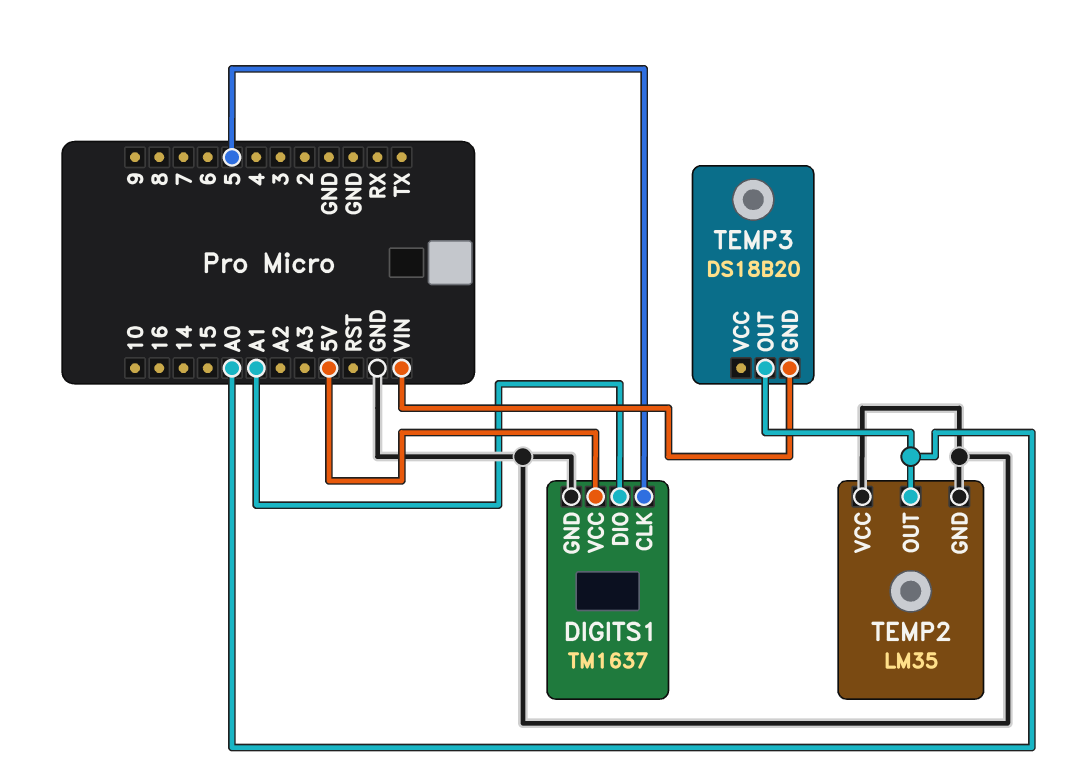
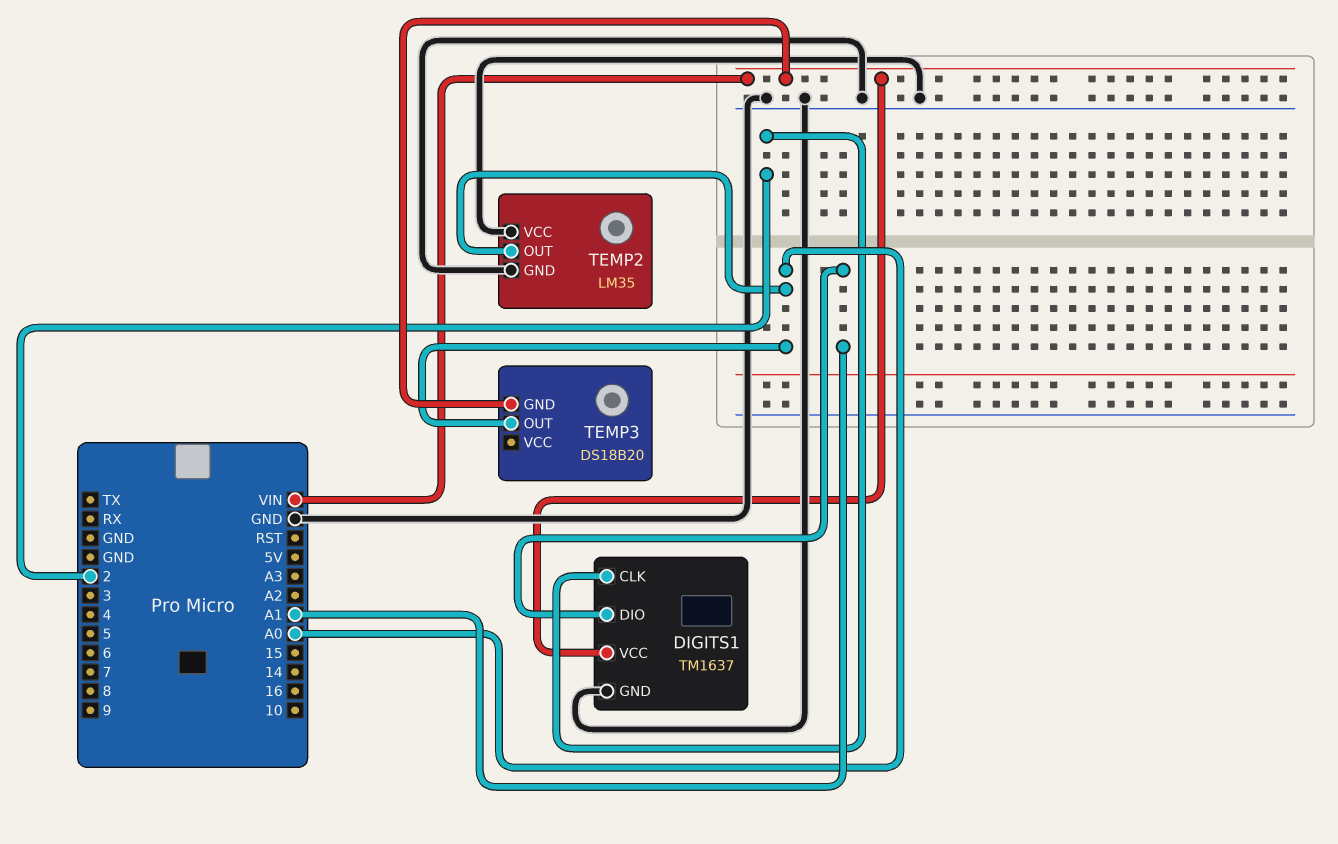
DIGITS1 pin CLK: 5 -> 2
DIGITS1 pin VCC: 5V -> VIN

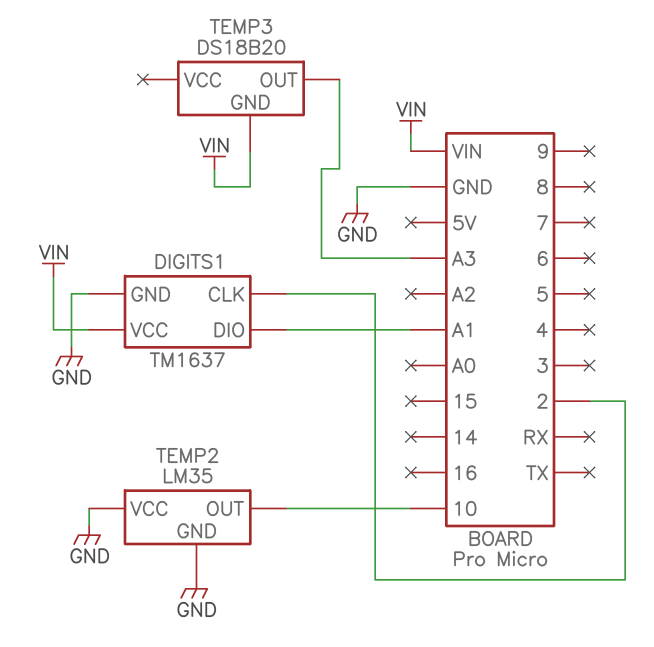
TEMP2 pin OUT: A0 -> 10
TEMP3 pin OUT: A0 -> A3

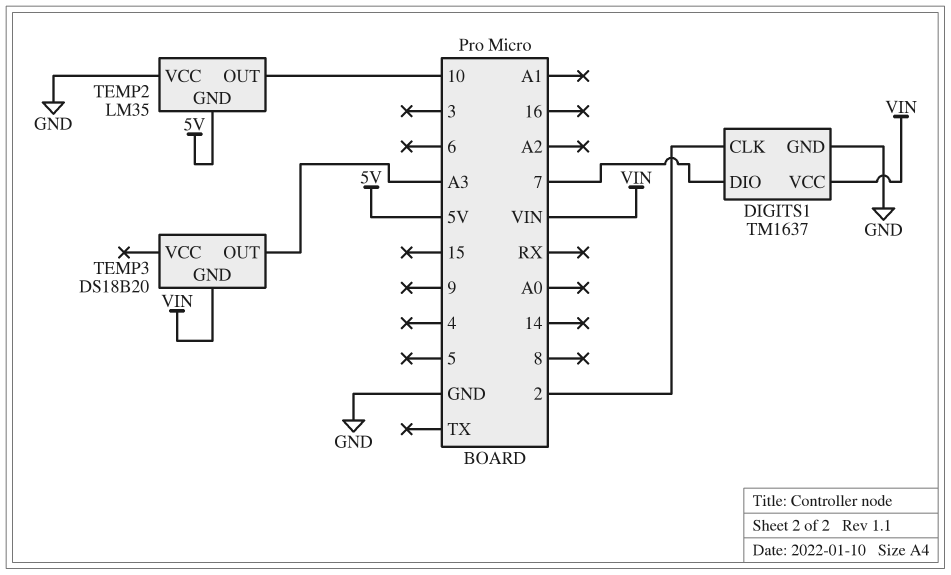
DIGITS1 pin DIO: A1 -> 7
TEMP2 pin GND: GND -> 5V

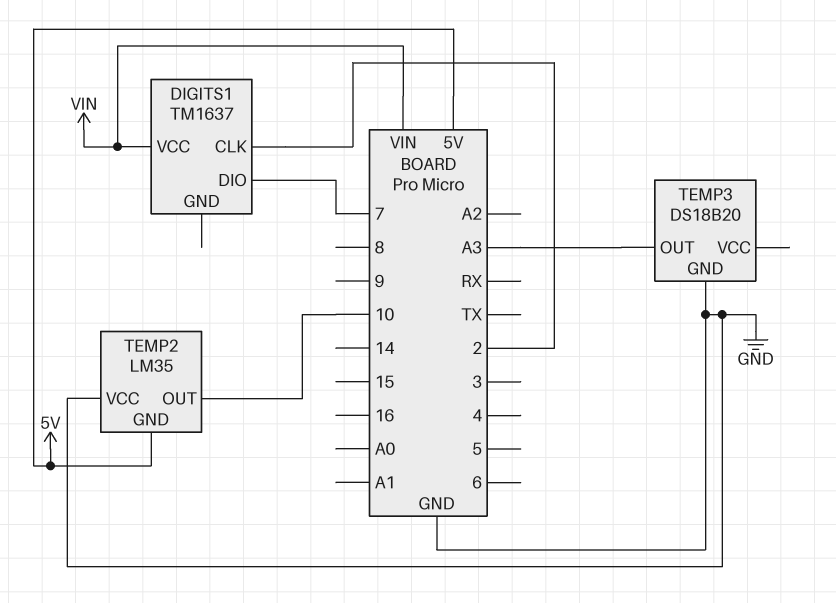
DIGITS1 pin GND: GND -> none
TEMP3 pin GND: VIN -> GND

